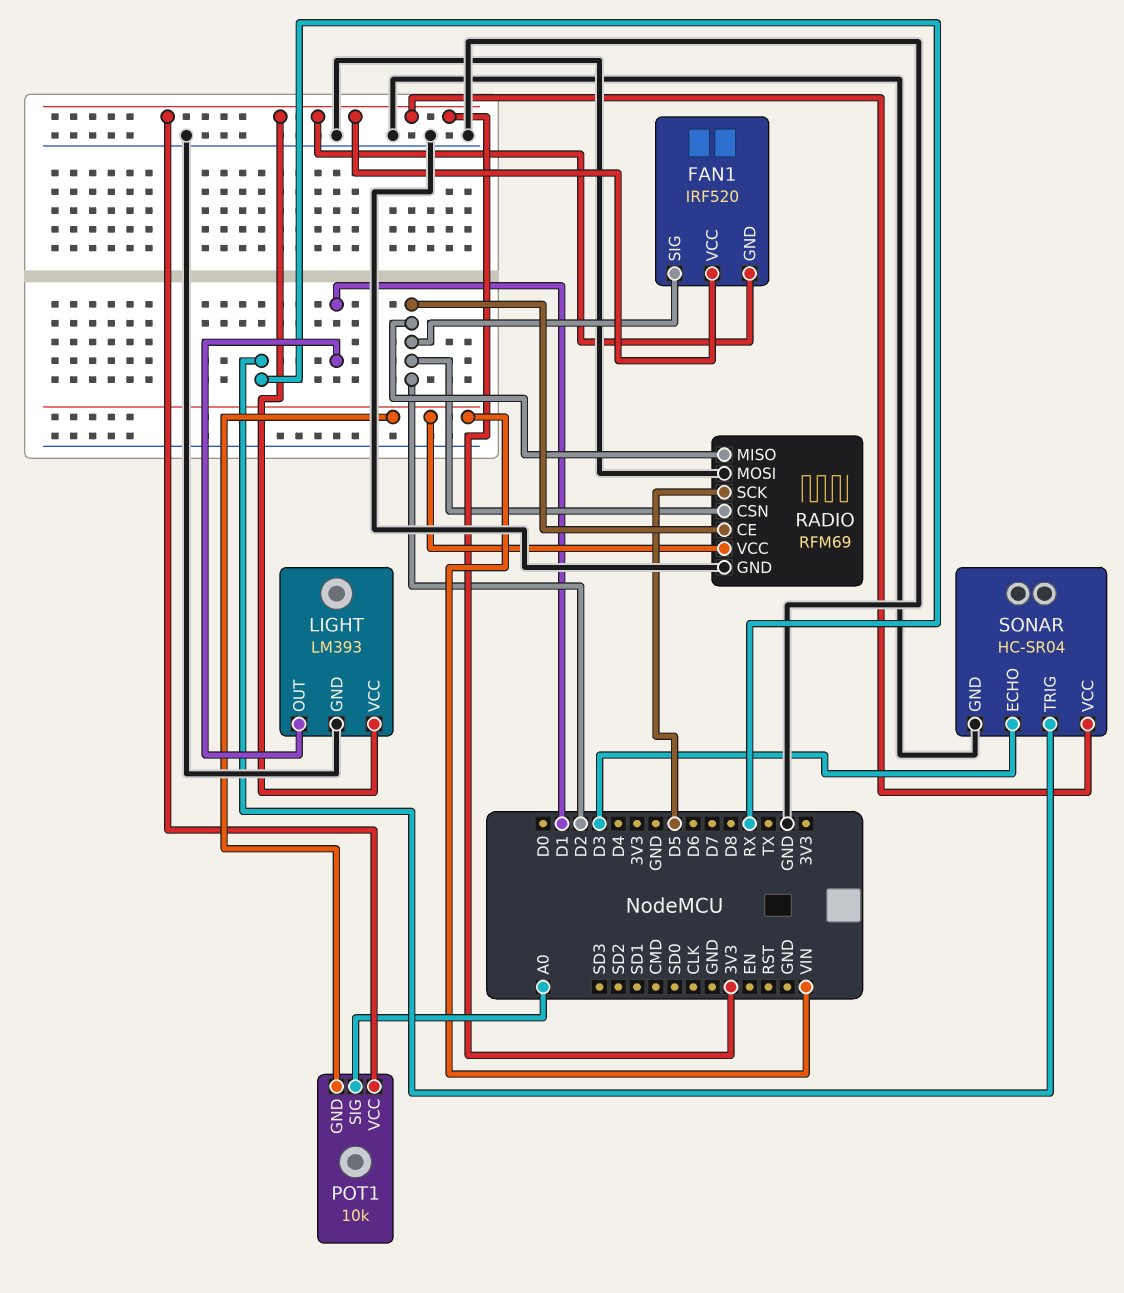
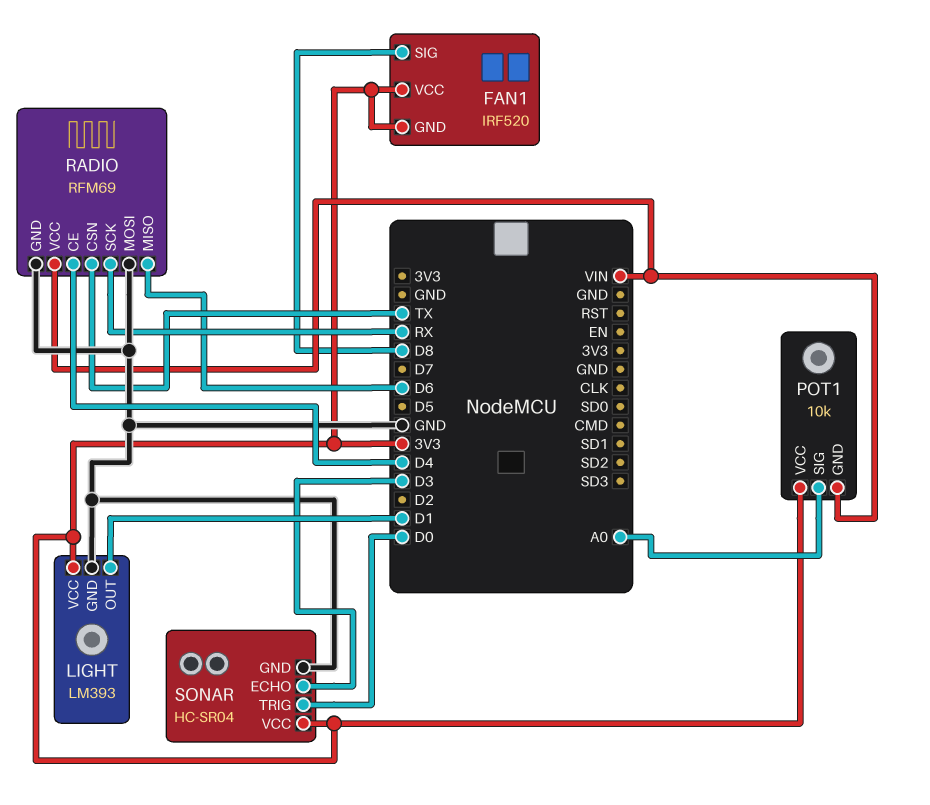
FAN1 pin SIG: D2 -> D8
RADIO pin CE: D2 -> D4
RADIO pin CSN: D2 -> TX
RADIO pin MISO: D2 -> D6
RADIO pin SCK: D5 -> RX
SONAR pin TRIG: RX -> D0

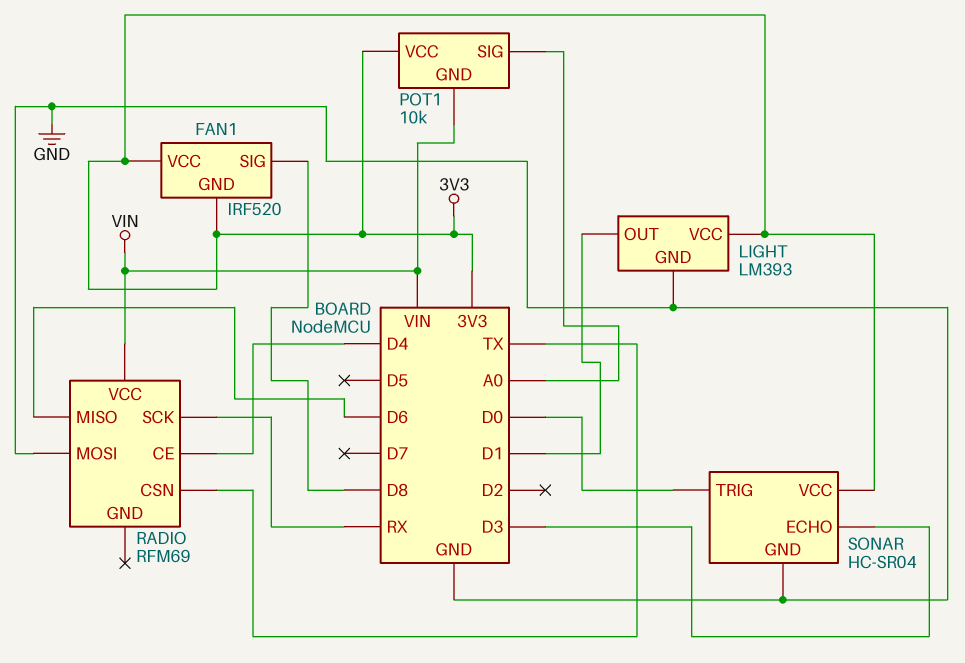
RADIO pin GND: GND -> none

